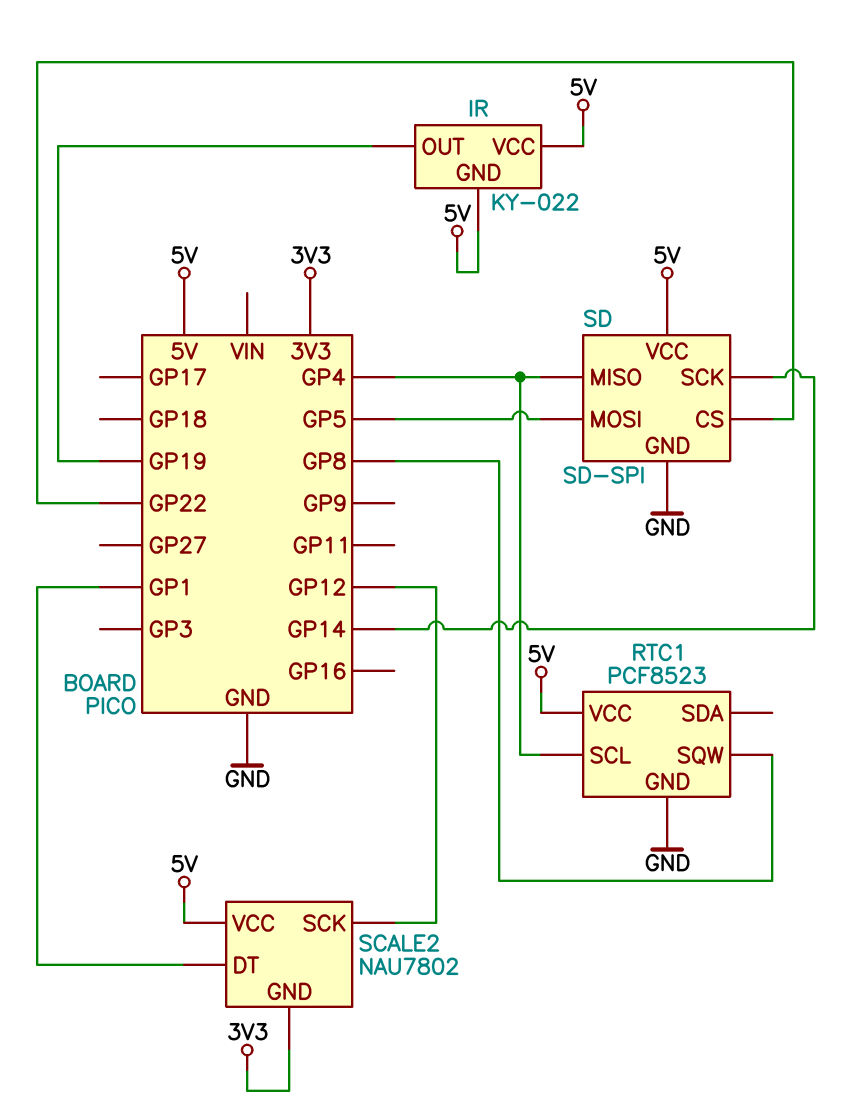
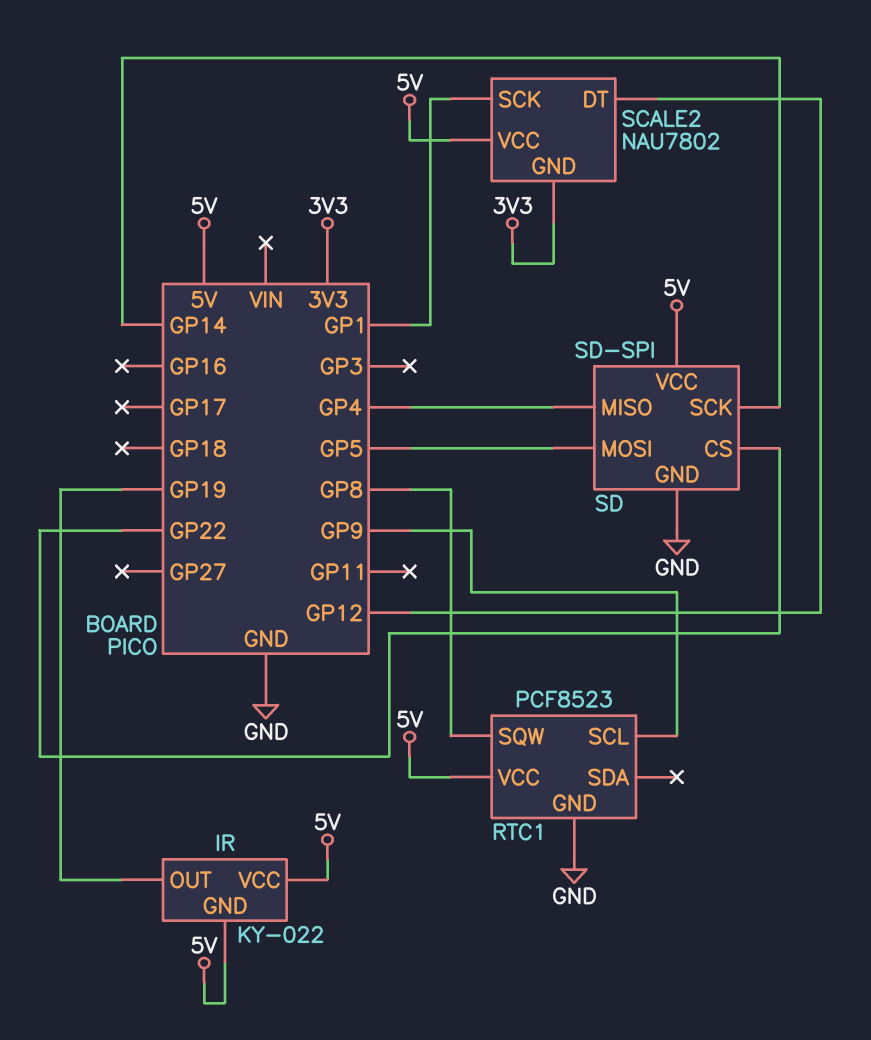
RTC1 pin SCL: GP4 -> GP9
SCALE2 pin DT: GP1 -> GP12
SCALE2 pin SCK: GP12 -> GP1

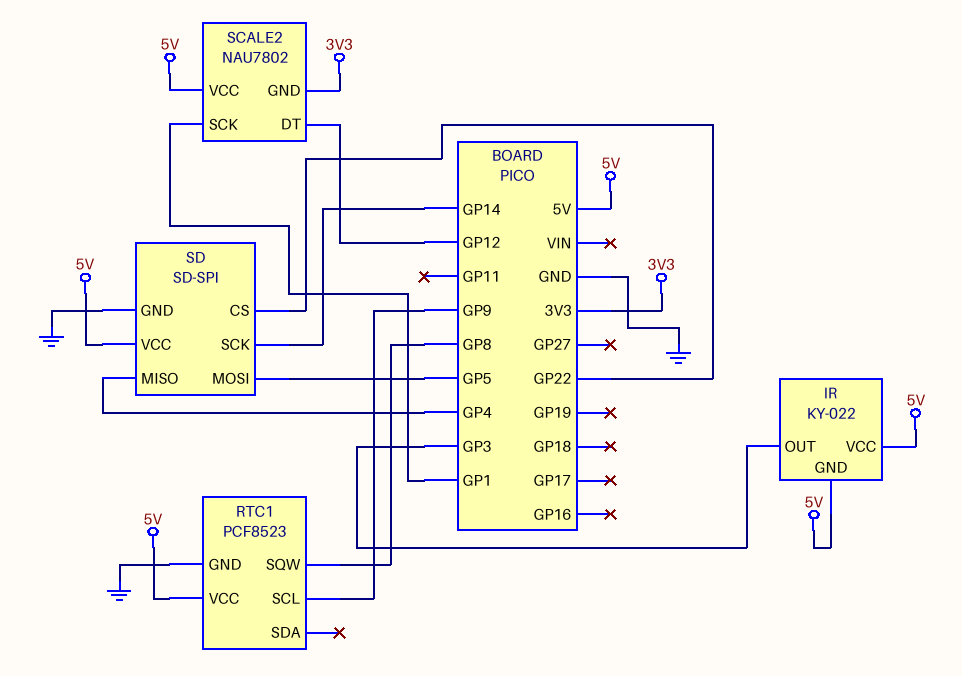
IR pin OUT: GP19 -> GP3

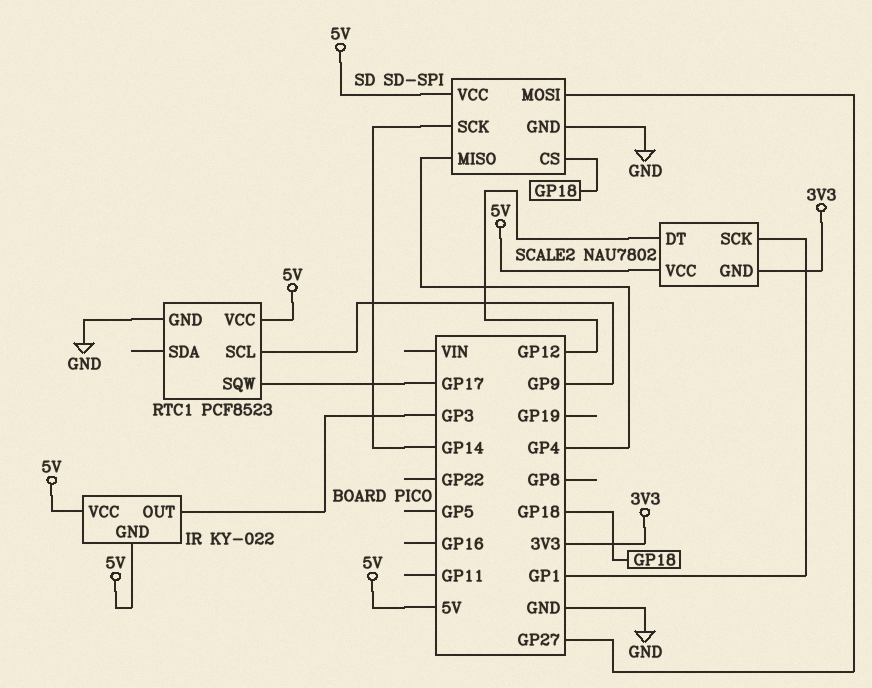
RTC1 pin SQW: GP8 -> GP17
SD pin CS: GP22 -> GP18
SD pin MOSI: GP5 -> GP27

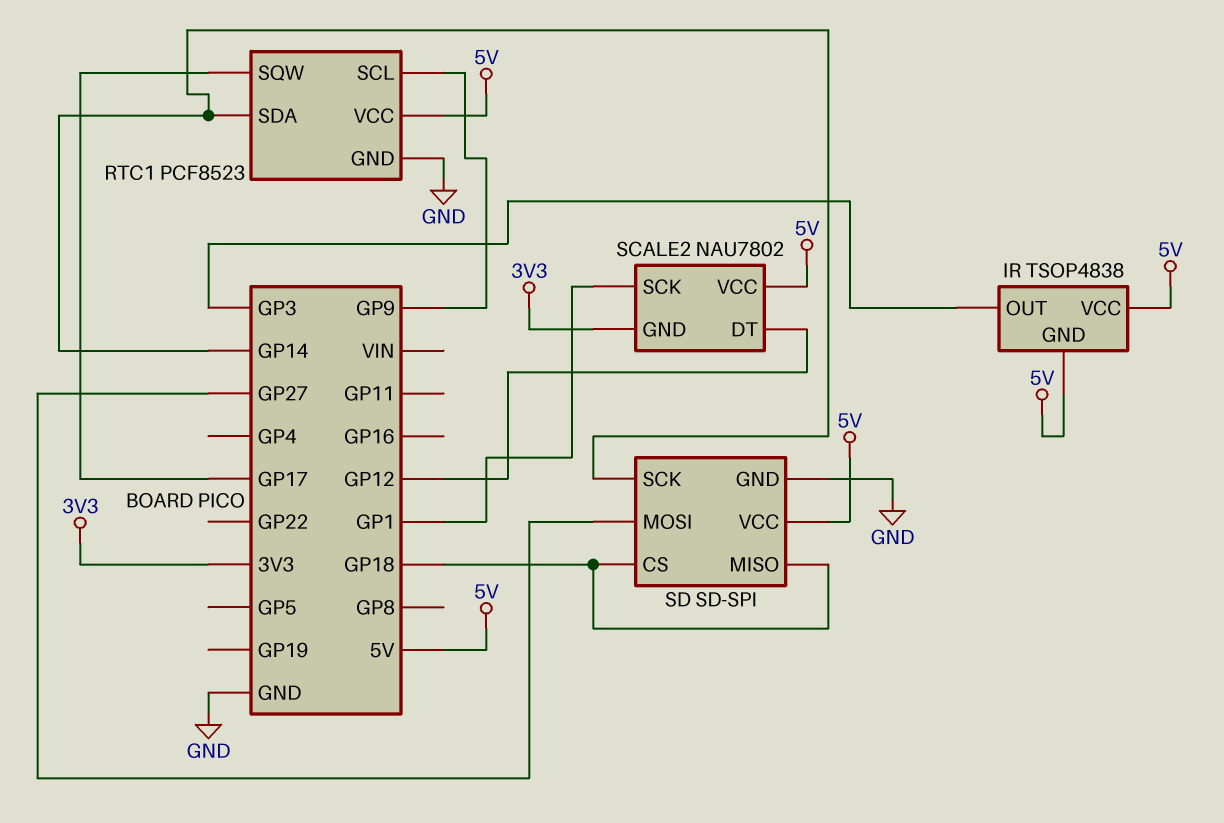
IR: KY-022 -> TSOP4838
RTC1 pin SDA: none -> GP14
SD pin MISO: GP4 -> GP18

